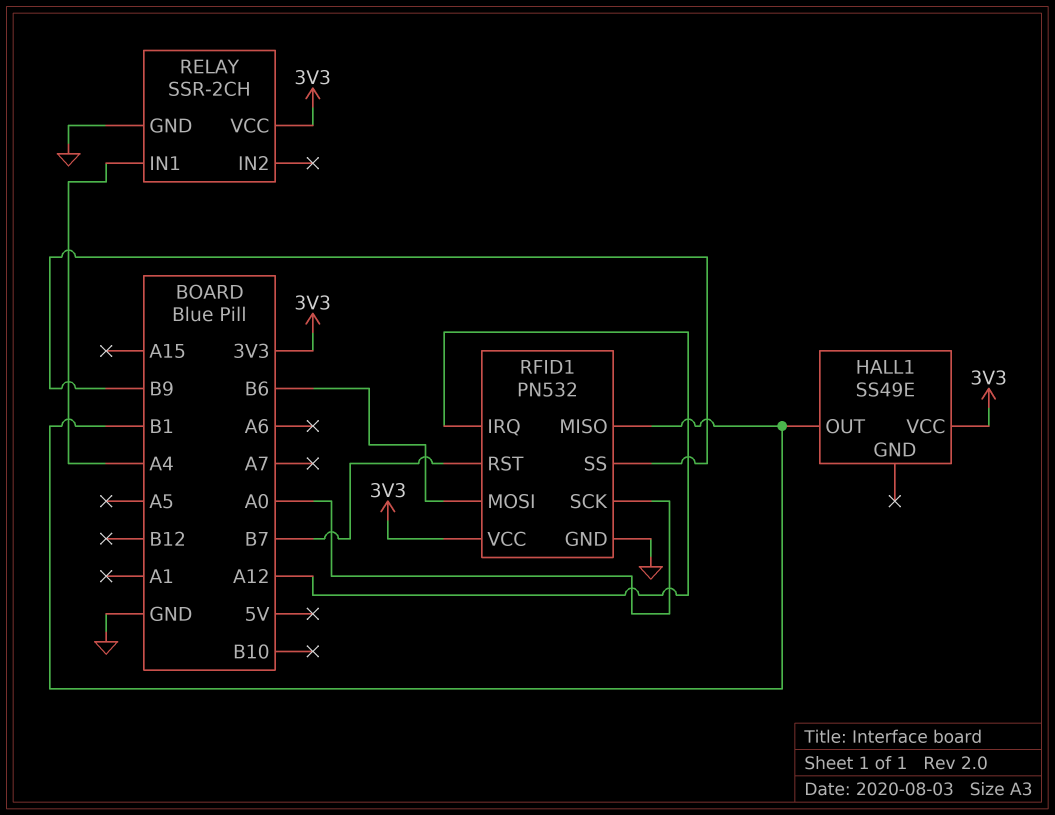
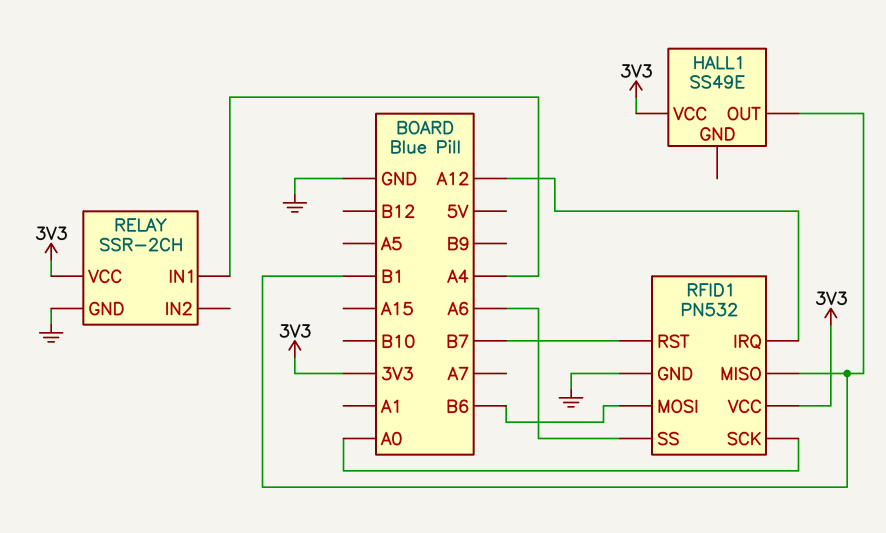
RFID1 pin SS: B9 -> A6

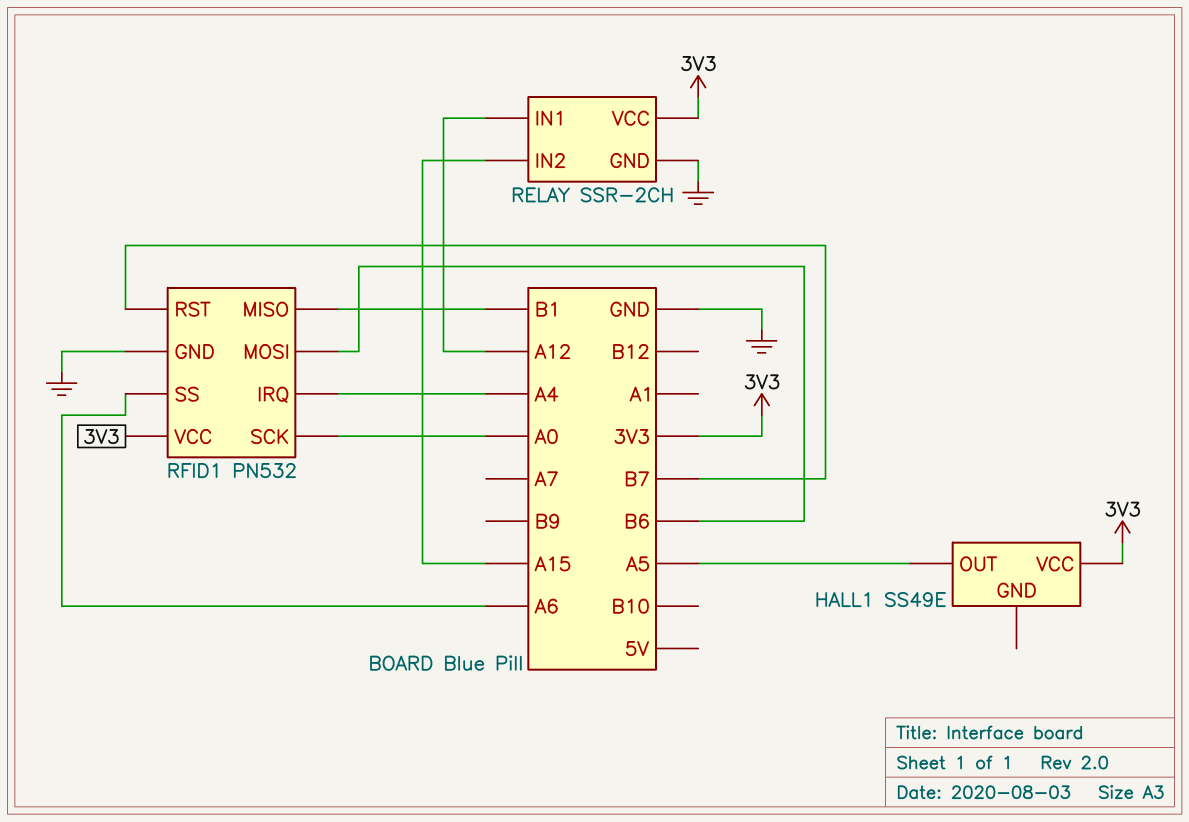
HALL1 pin OUT: B1 -> A5
RELAY pin IN1: A4 -> A12
RELAY pin IN2: none -> A15
RFID1 pin IRQ: A12 -> A4

